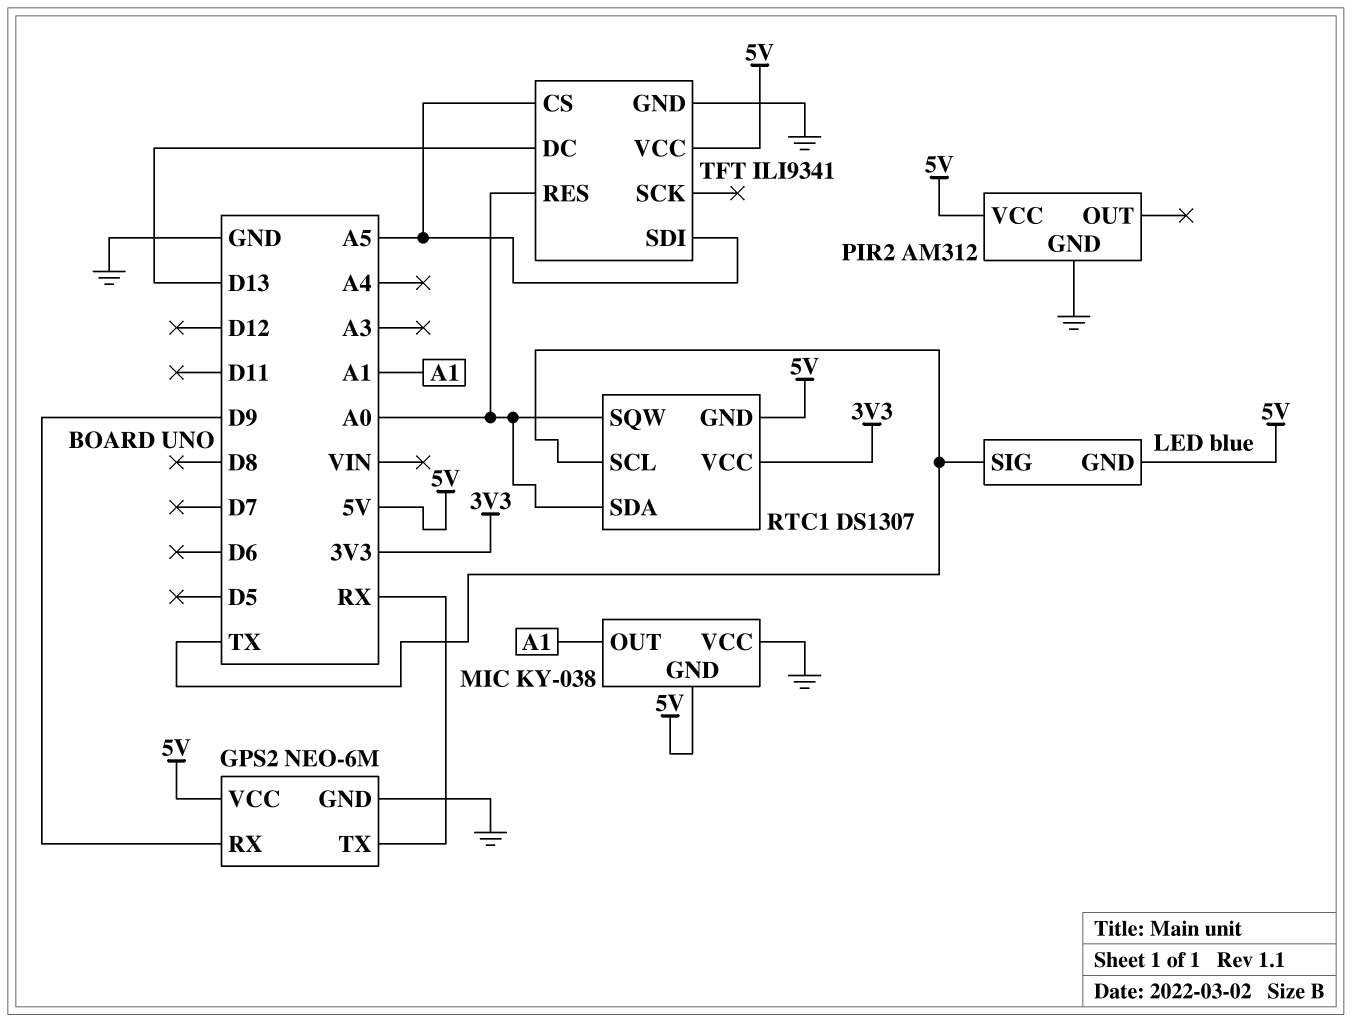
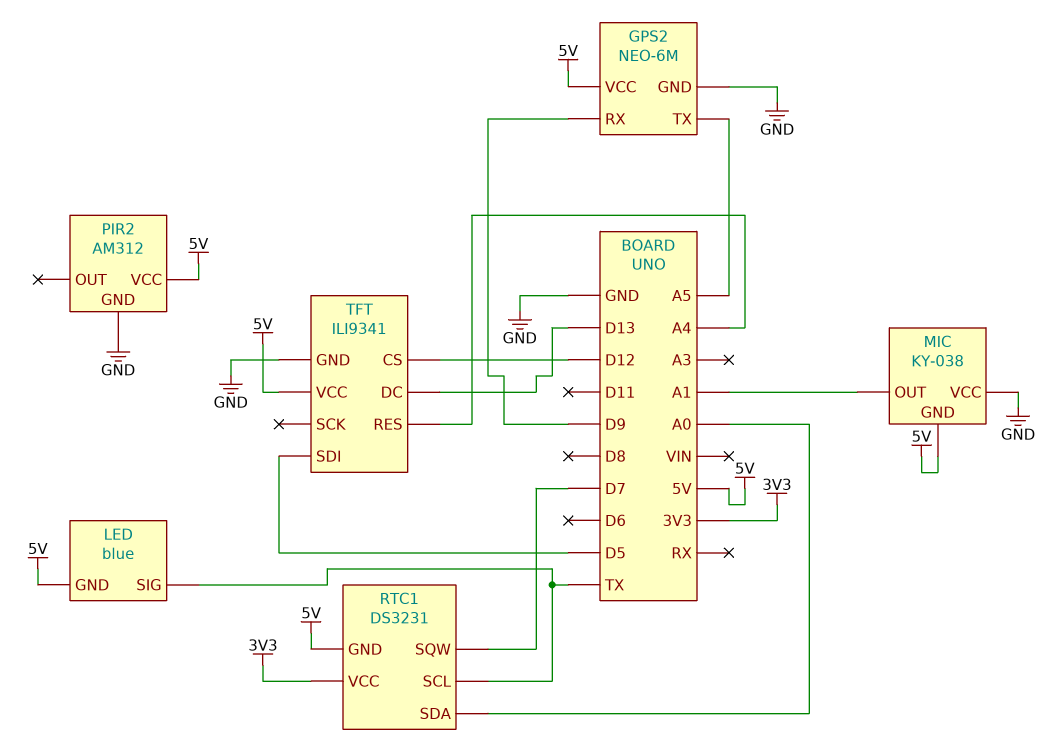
GPS2 pin TX: RX -> A5
RTC1: DS1307 -> DS3231
RTC1 pin SQW: A0 -> D7
TFT pin CS: A5 -> D12
TFT pin RES: A0 -> A4
TFT pin SDI: A5 -> D5

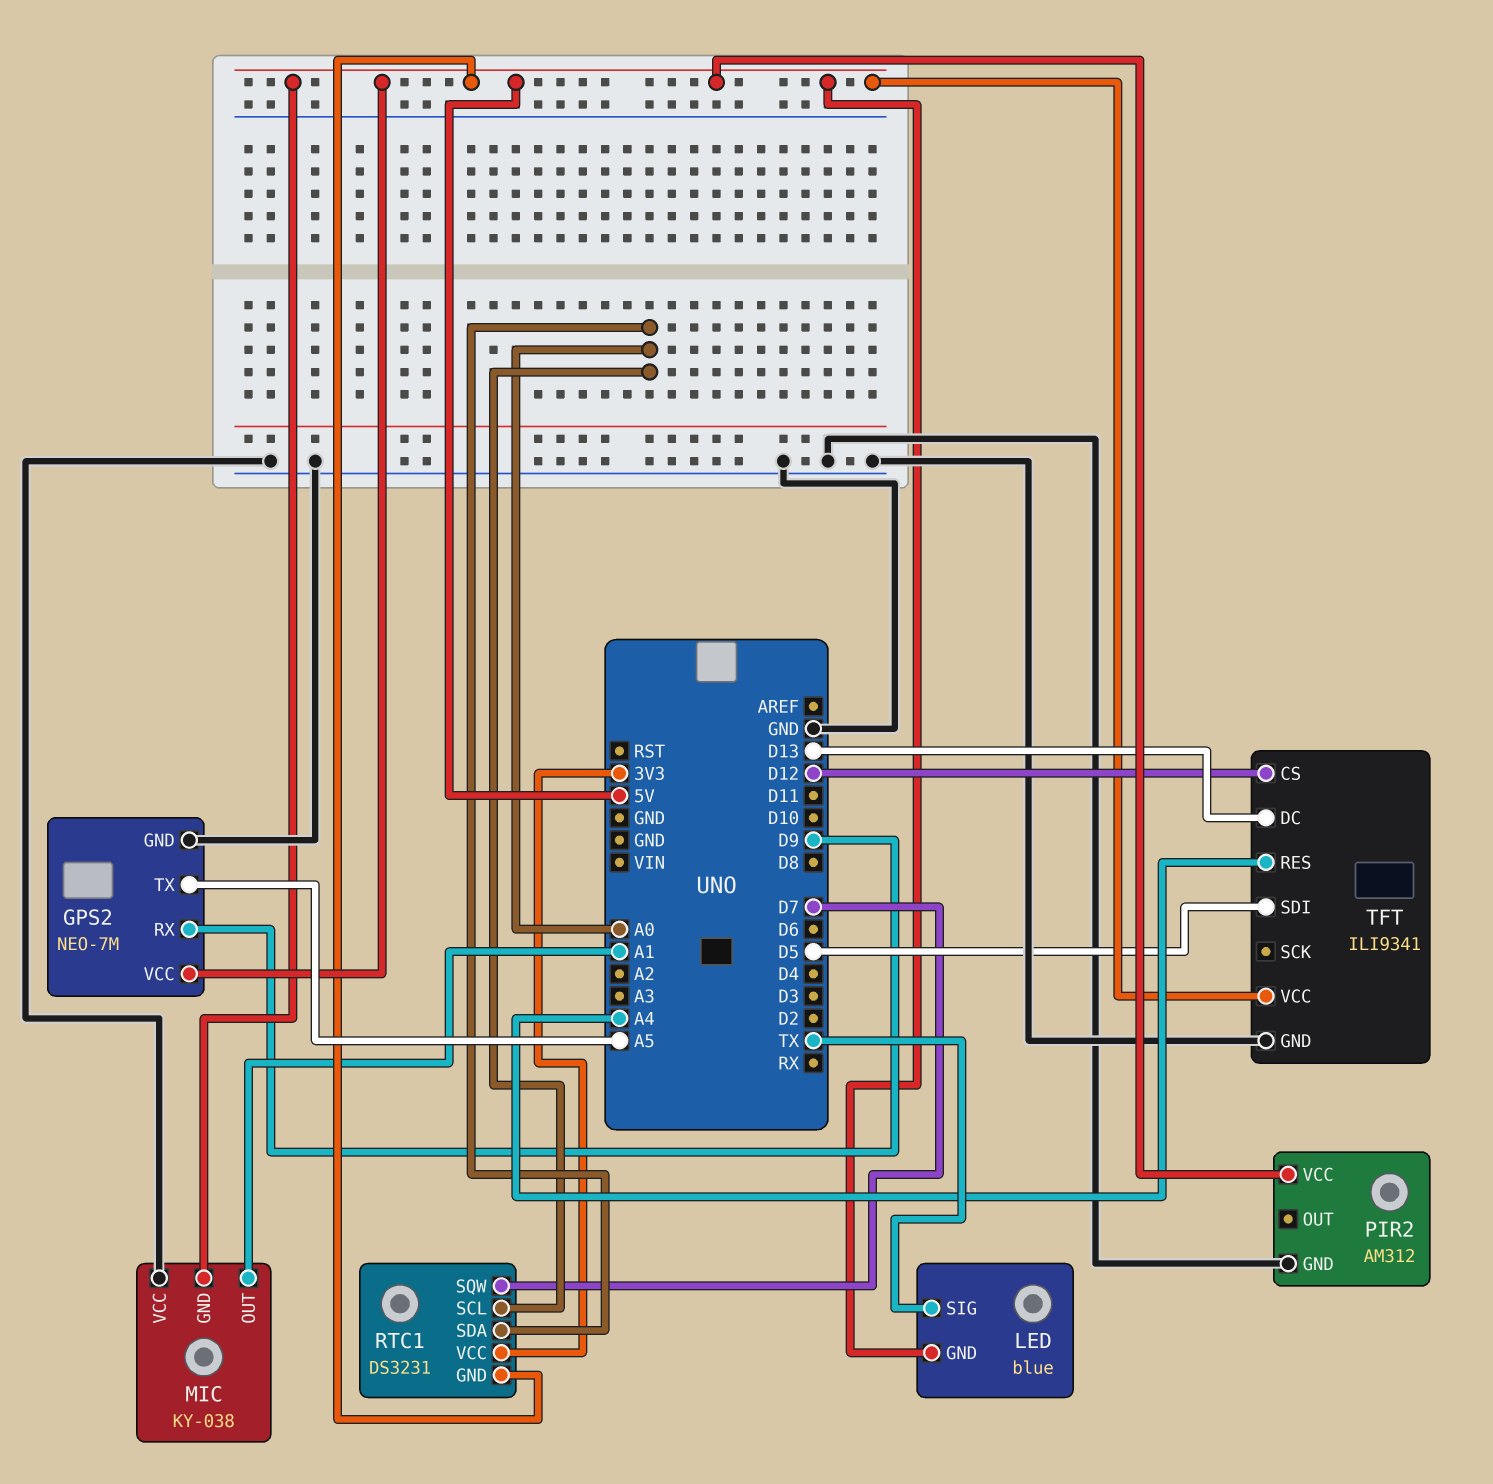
GPS2: NEO-6M -> NEO-7M
RTC1 pin SCL: TX -> A0

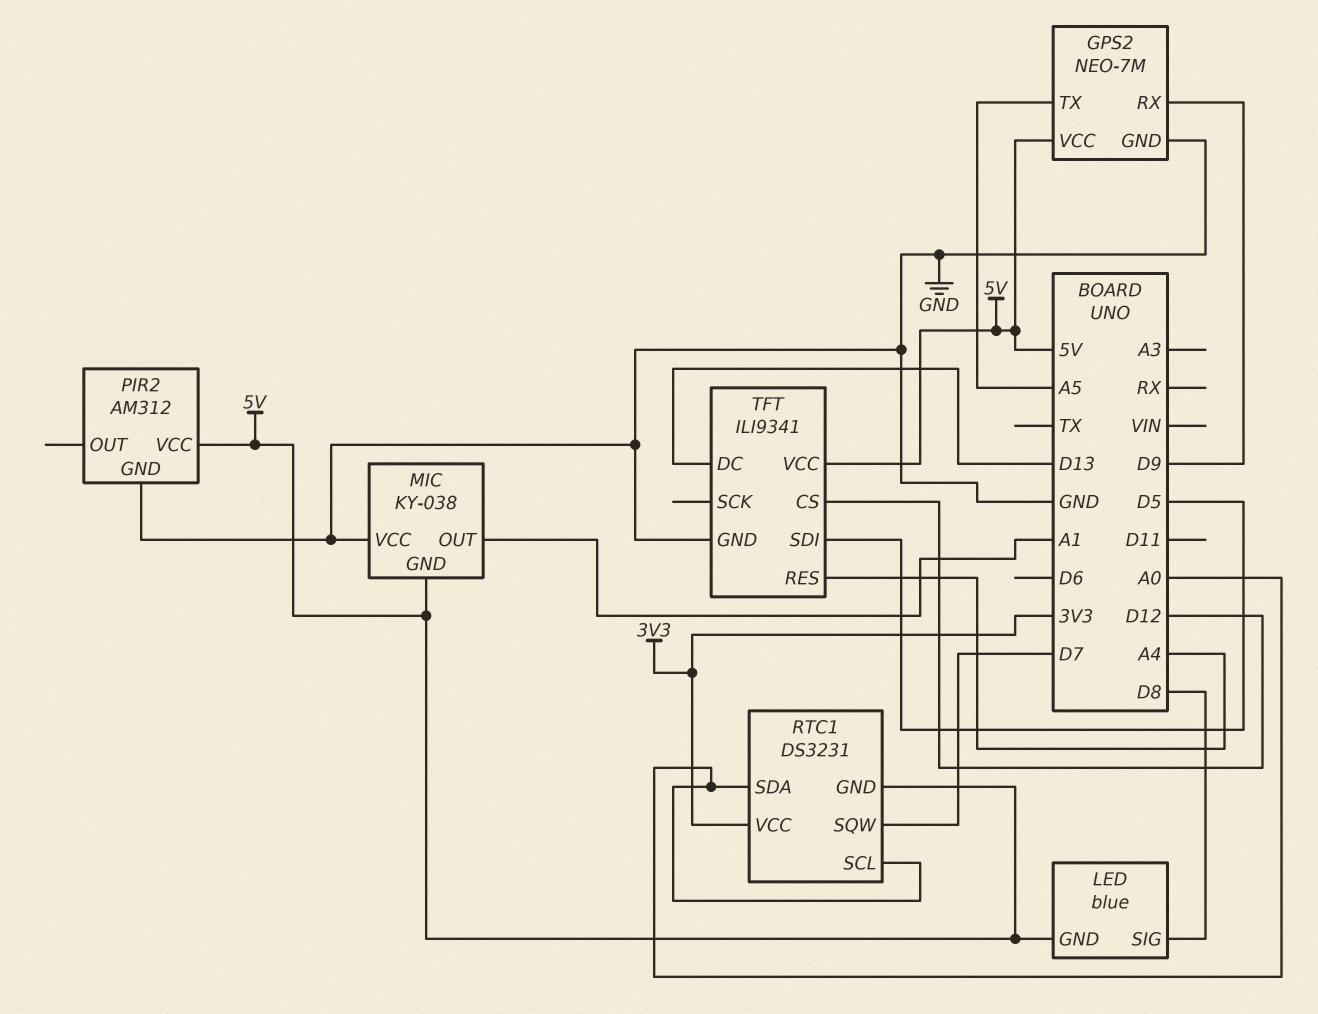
LED pin SIG: TX -> D8

